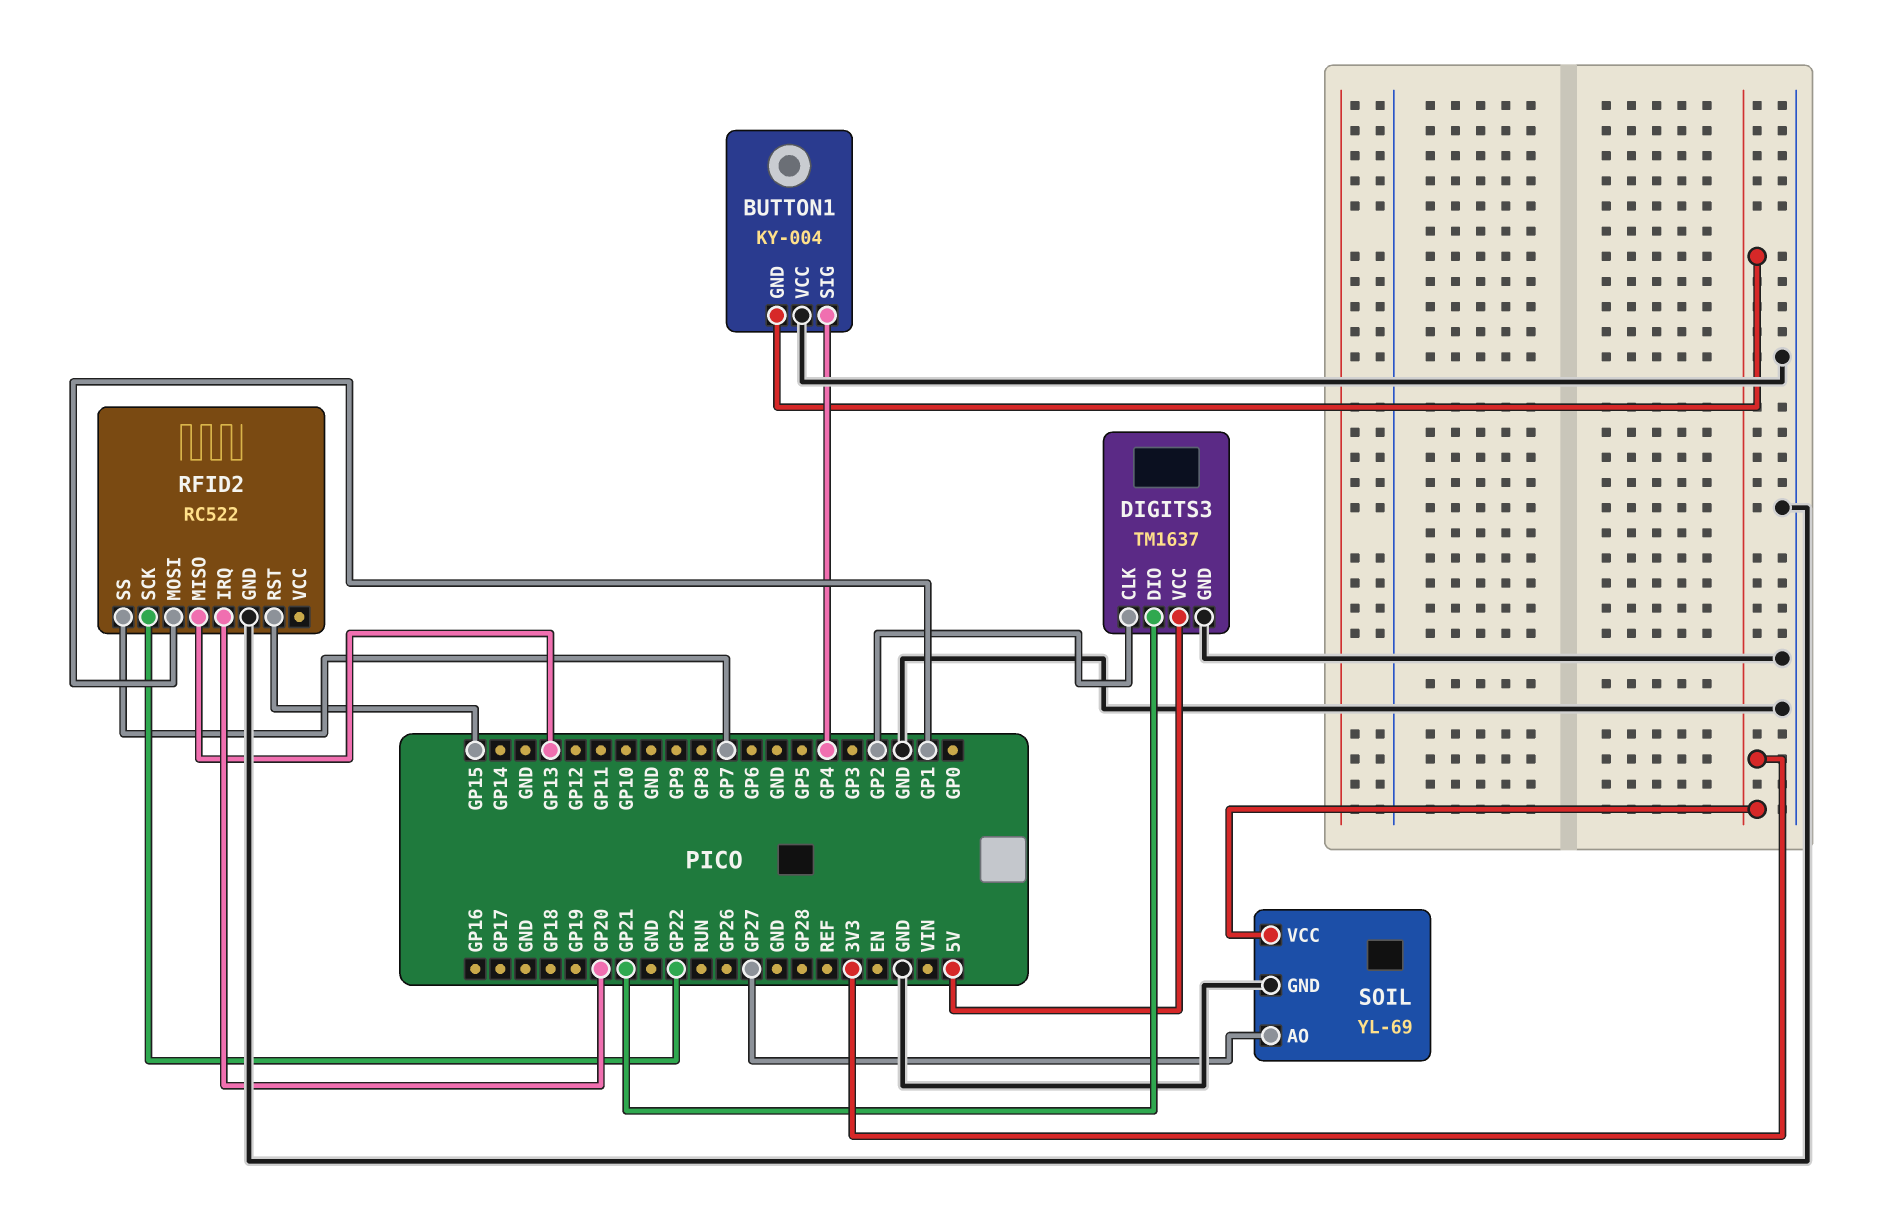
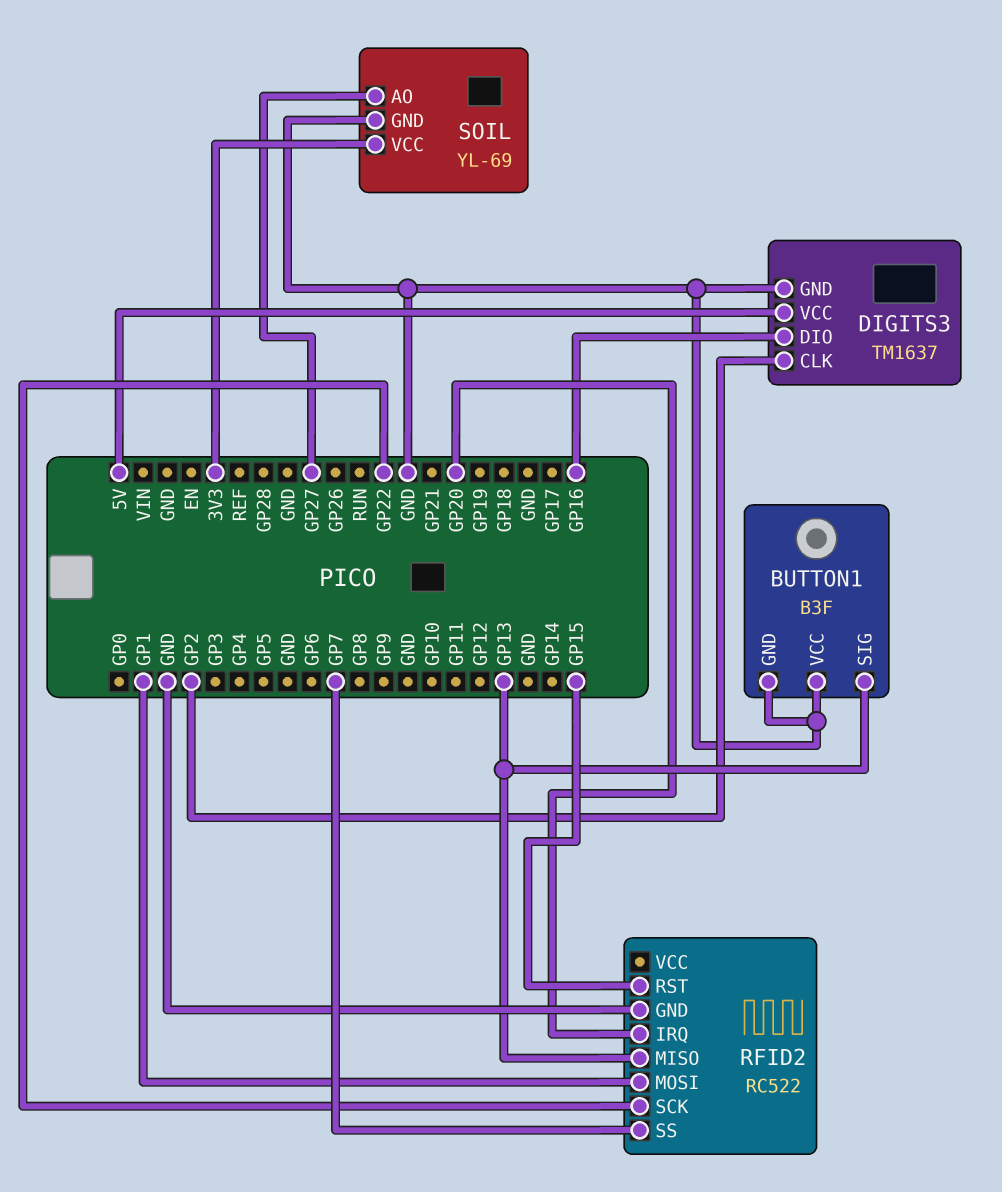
BUTTON1: KY-004 -> B3F
BUTTON1 pin GND: 3V3 -> GND
BUTTON1 pin SIG: GP4 -> GP13
DIGITS3 pin DIO: GP21 -> GP16

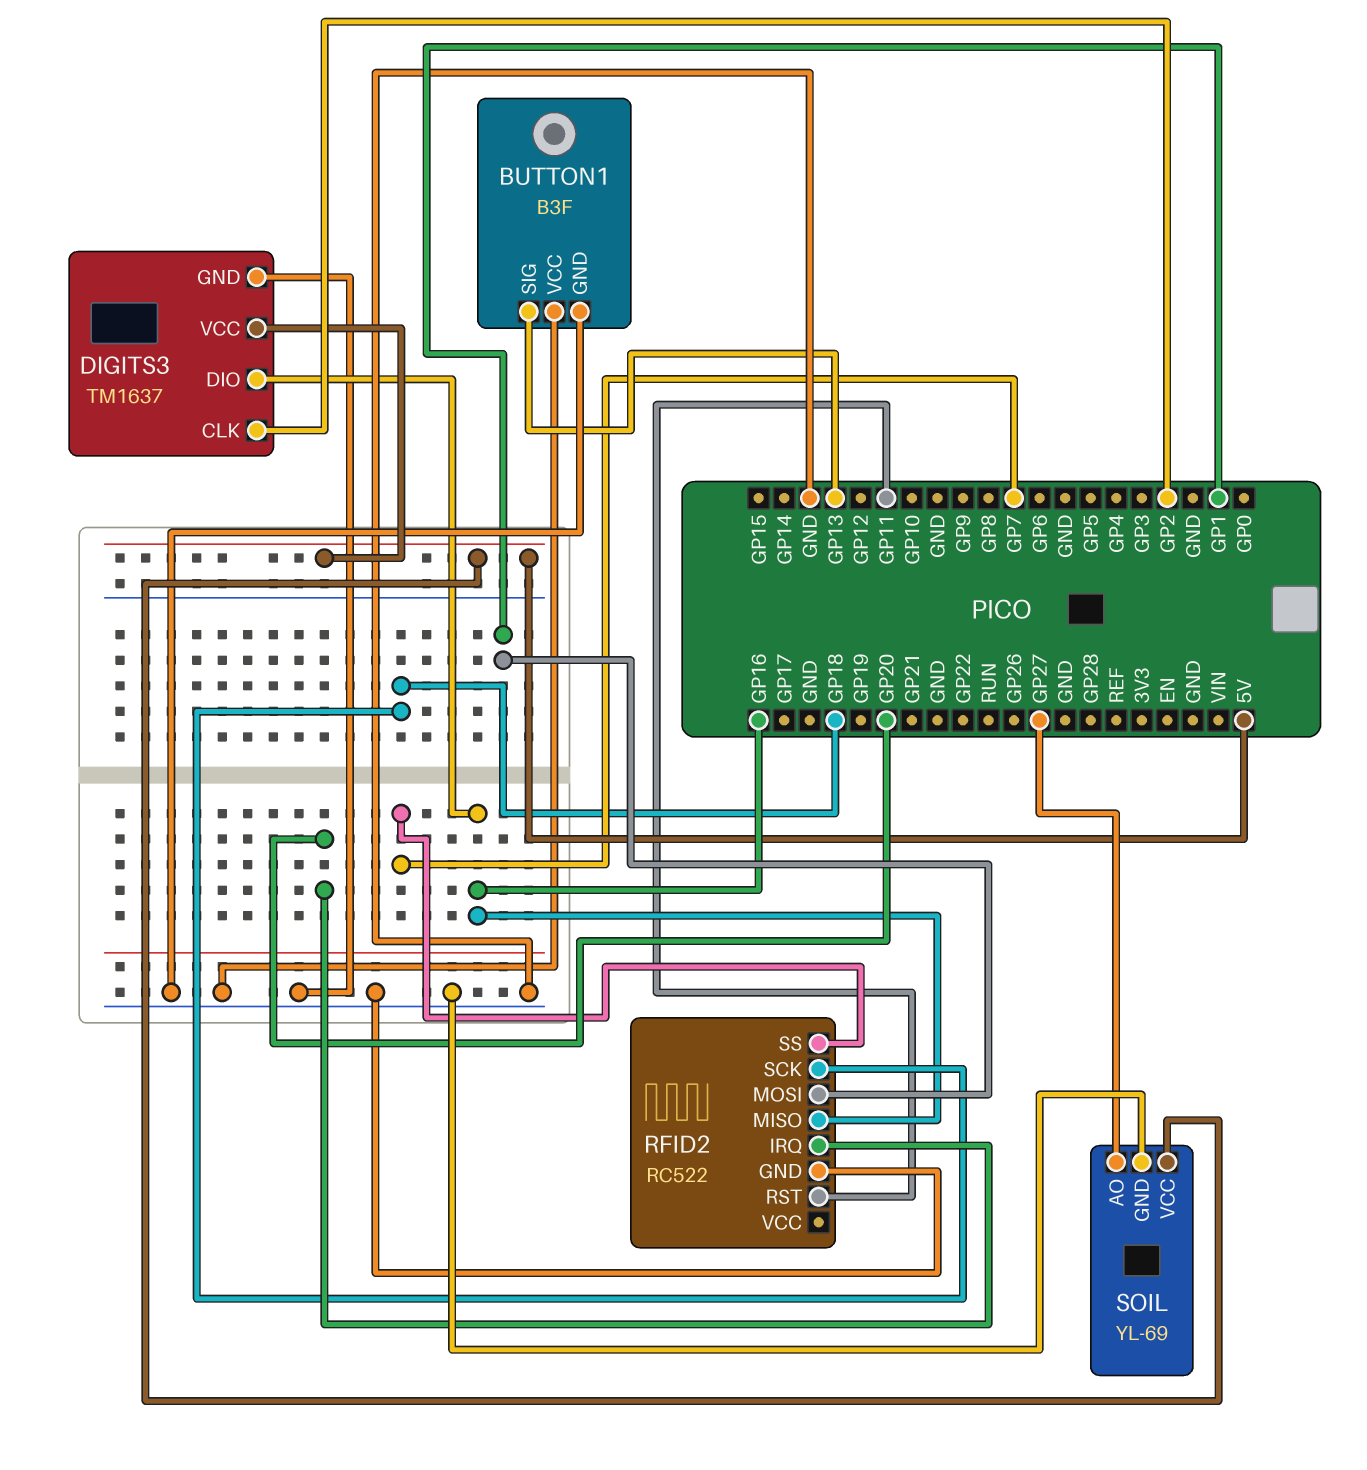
RFID2 pin MISO: GP13 -> GP16
RFID2 pin RST: GP15 -> GP11
RFID2 pin SCK: GP22 -> GP18
SOIL pin VCC: 3V3 -> 5V

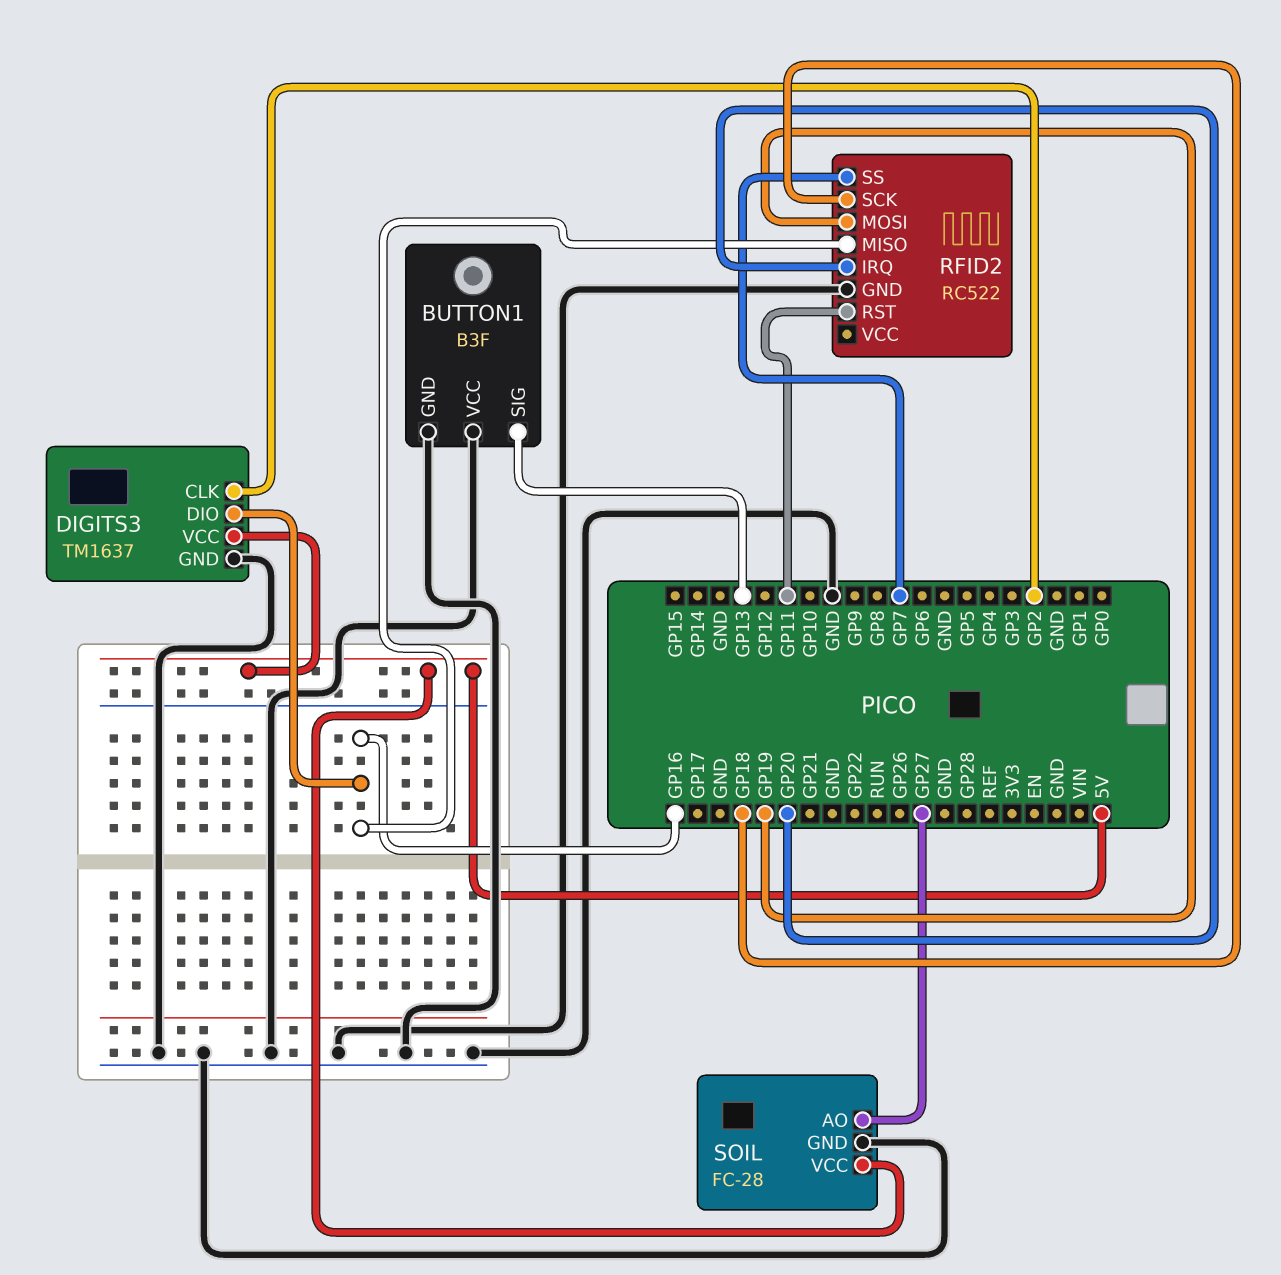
RFID2 pin MOSI: GP1 -> GP19
SOIL: YL-69 -> FC-28

